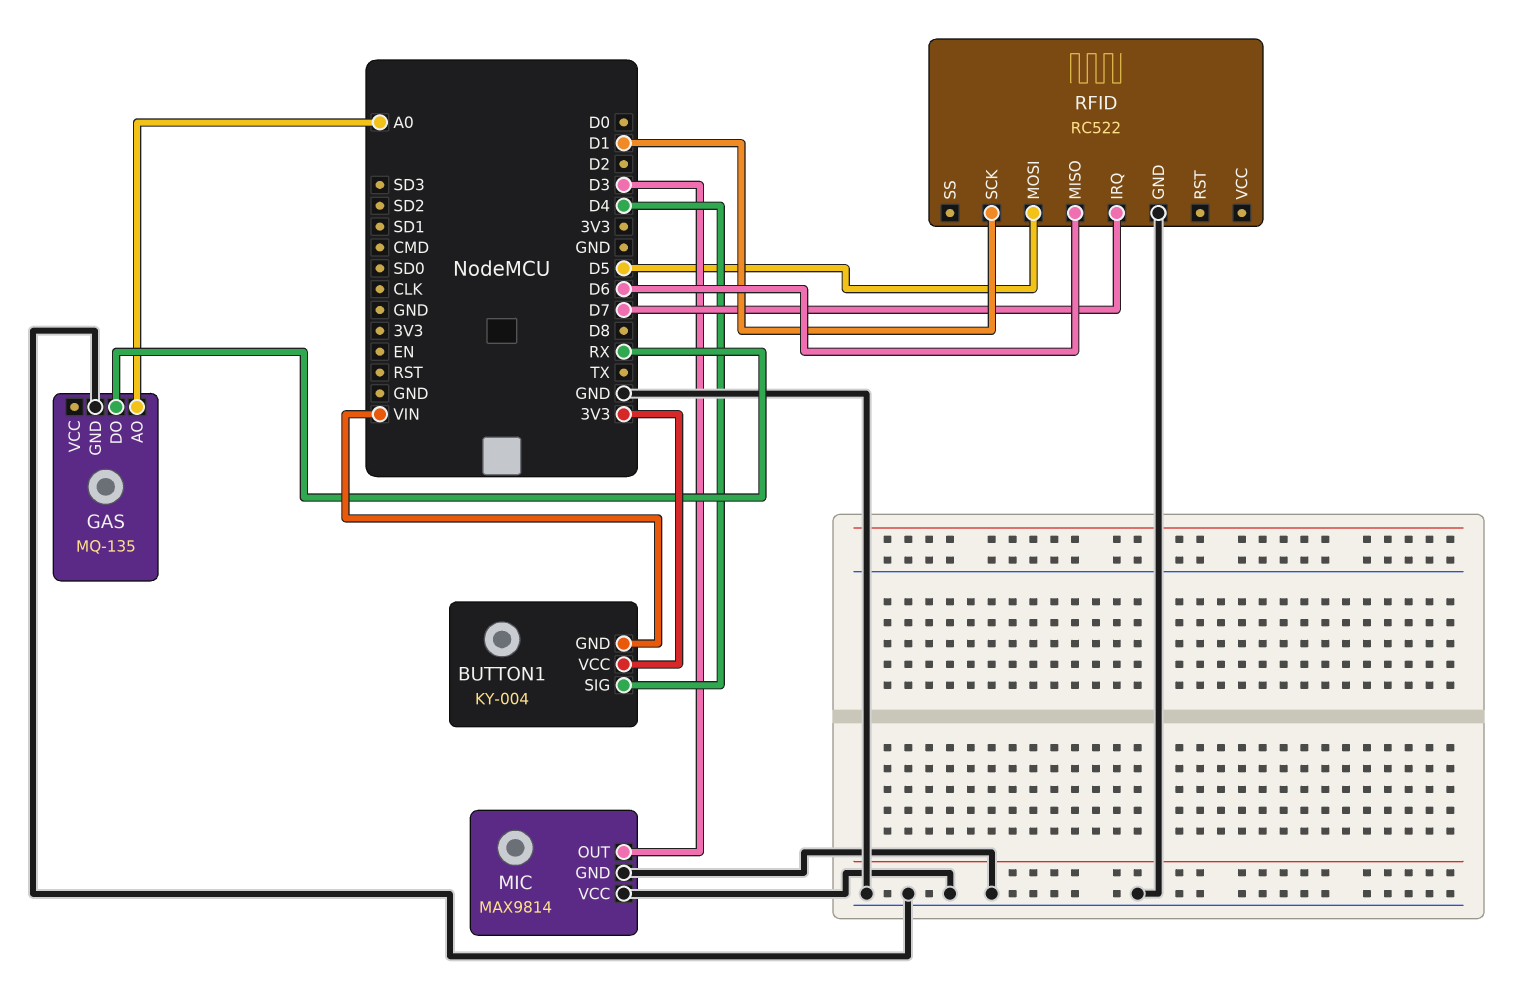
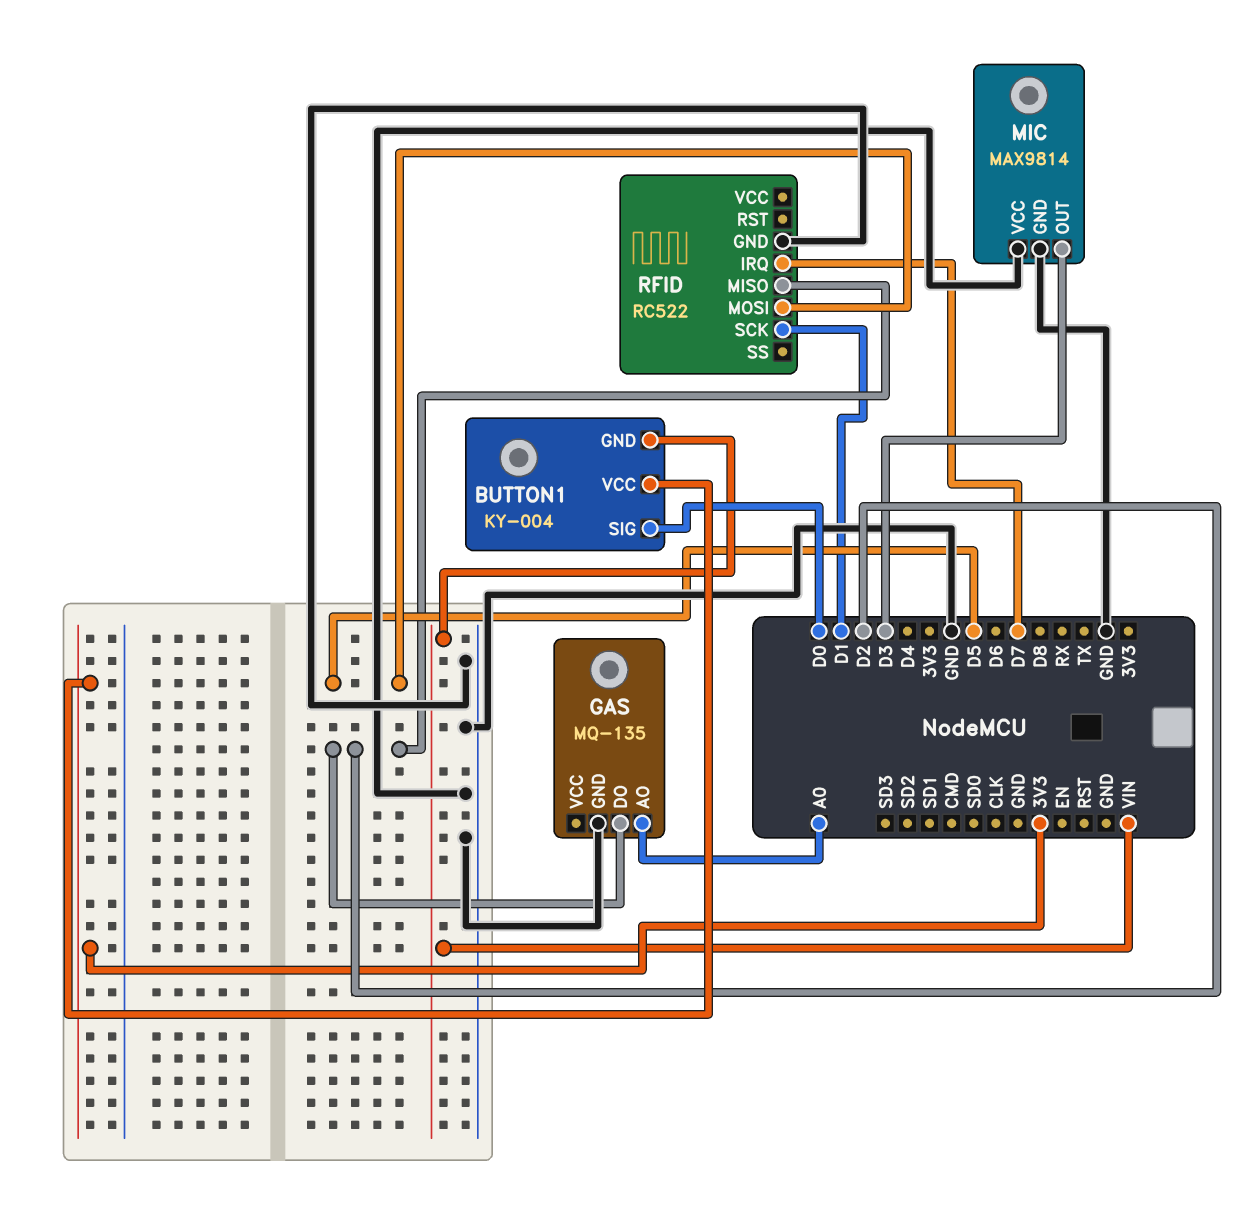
BUTTON1 pin SIG: D4 -> D0
GAS pin DO: RX -> D2
RFID pin MISO: D6 -> D2

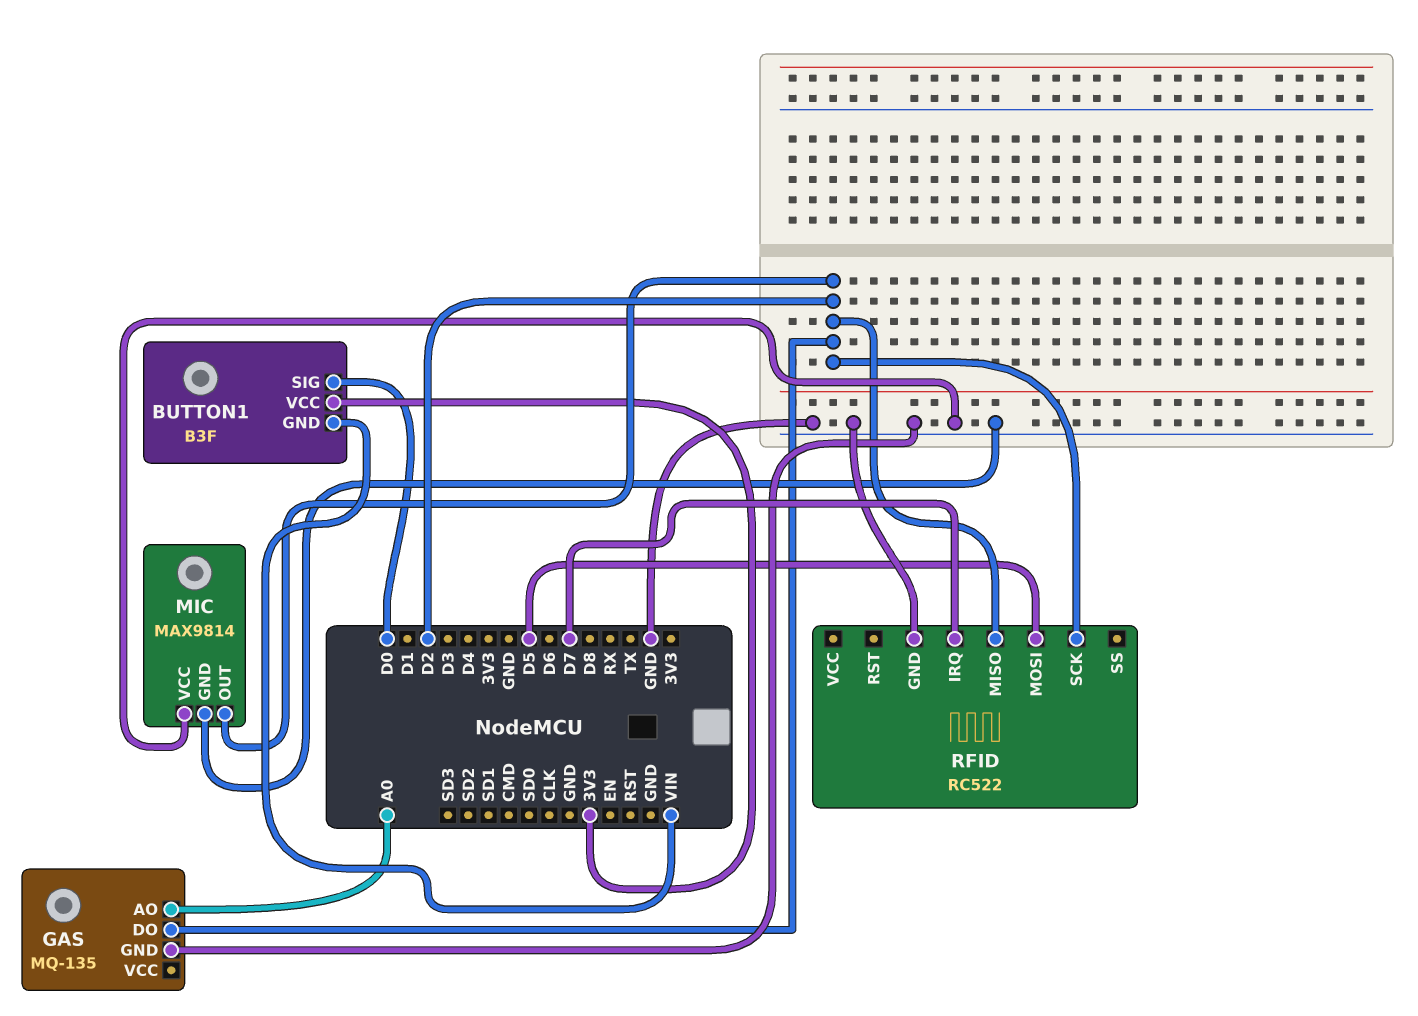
BUTTON1: KY-004 -> B3F
MIC pin OUT: D3 -> D2
RFID pin SCK: D1 -> D2

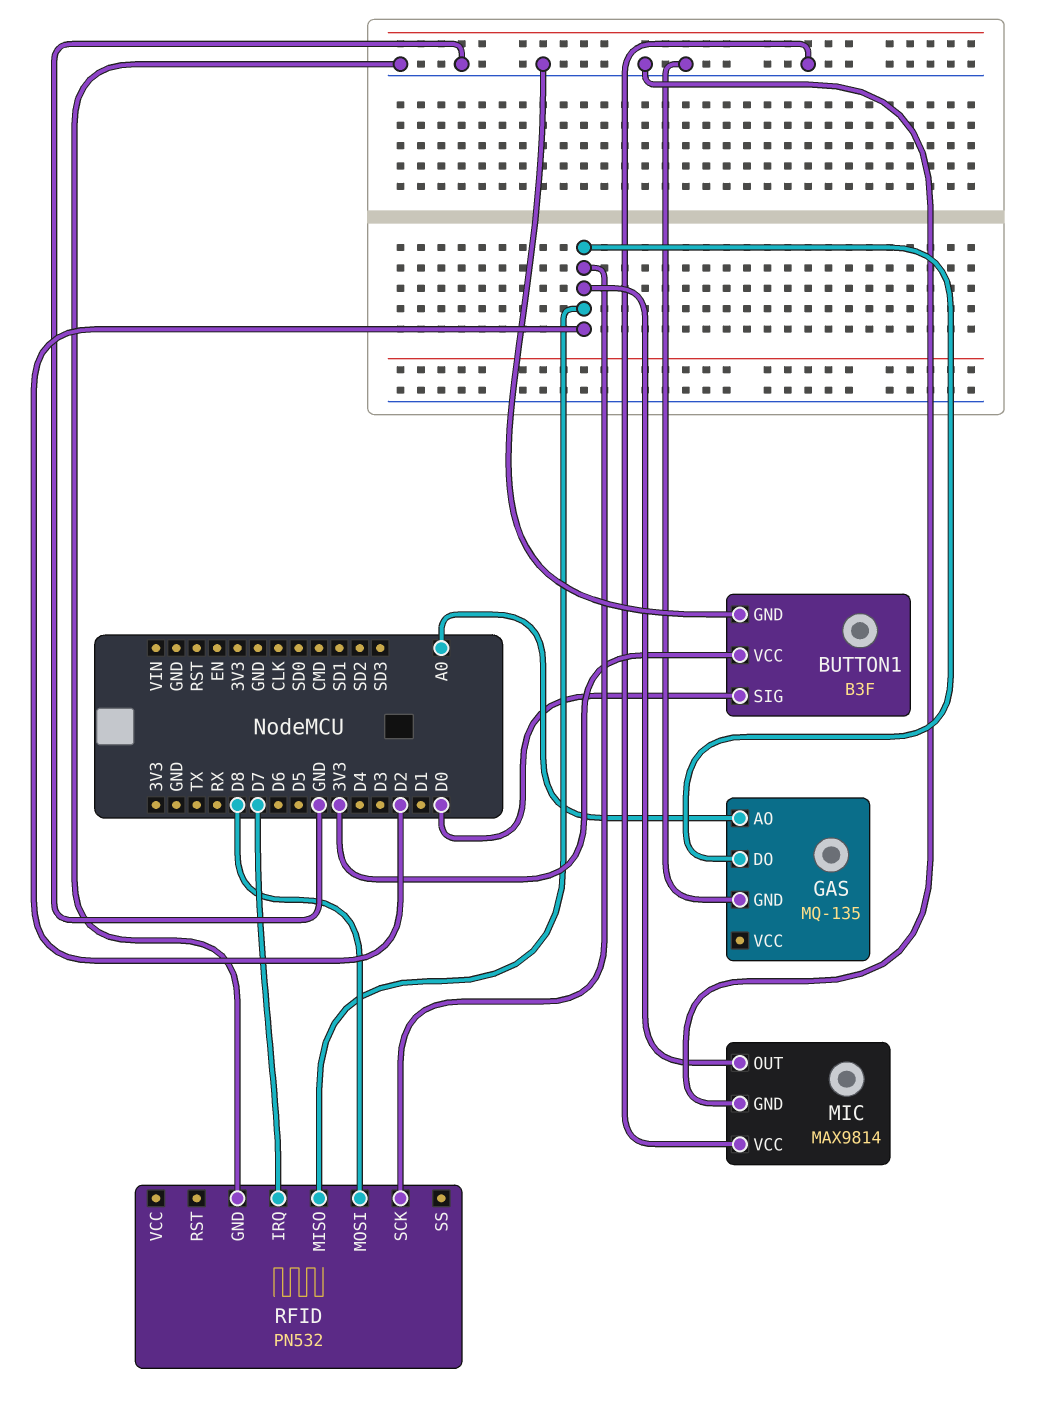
BUTTON1 pin GND: VIN -> GND
RFID: RC522 -> PN532
RFID pin MOSI: D5 -> D8

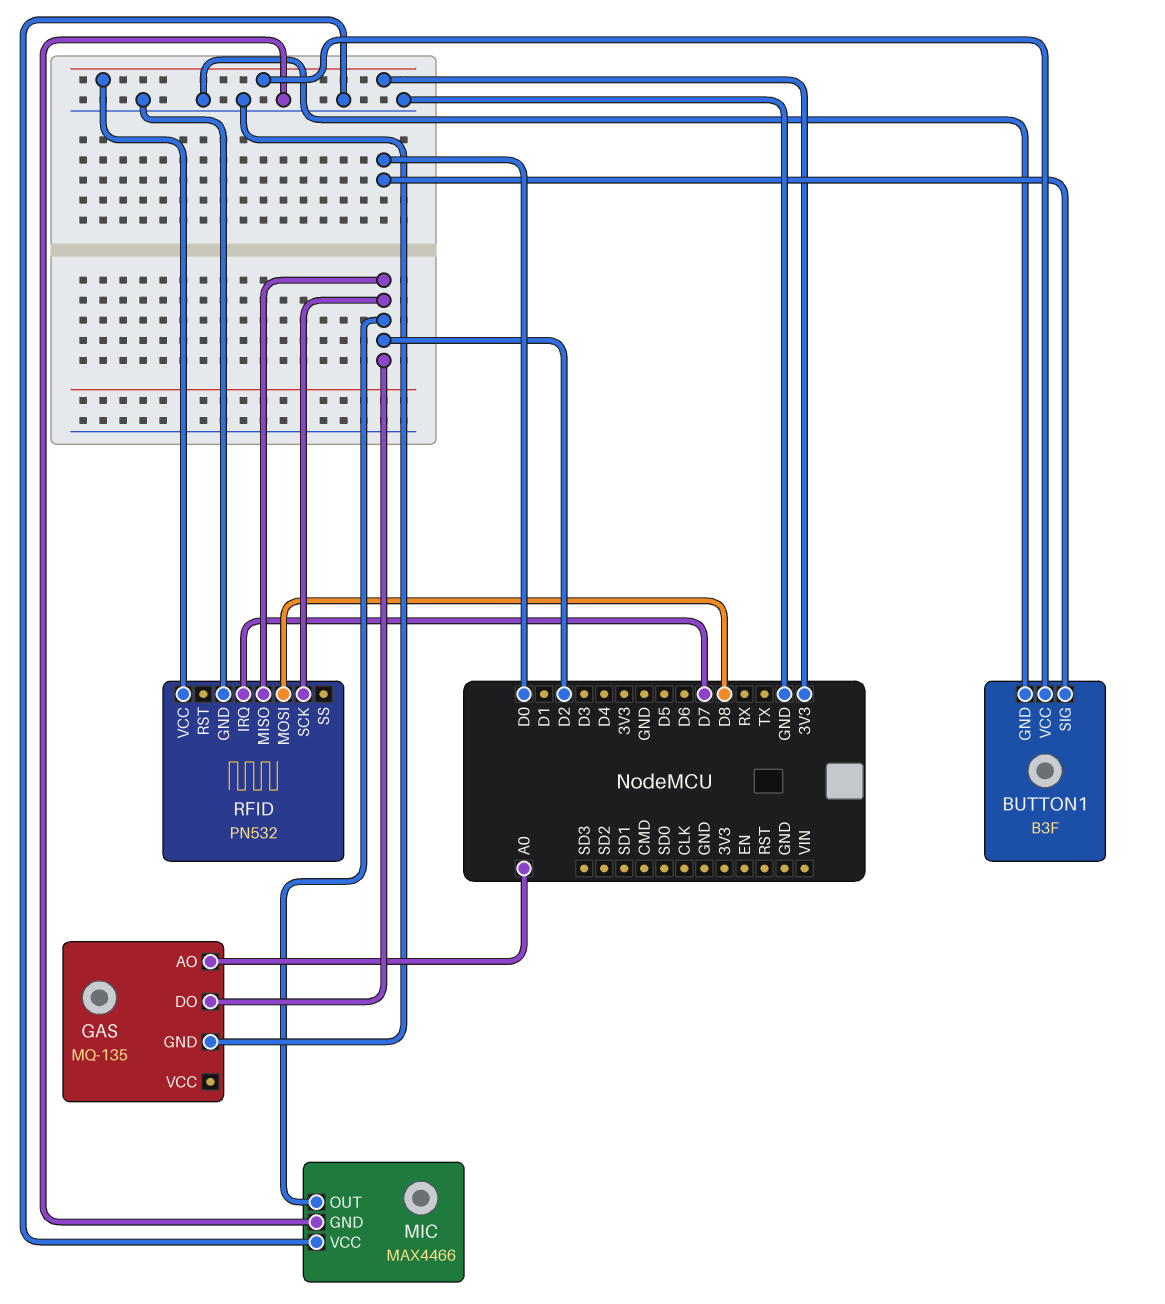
MIC: MAX9814 -> MAX4466
RFID pin VCC: none -> 3V3

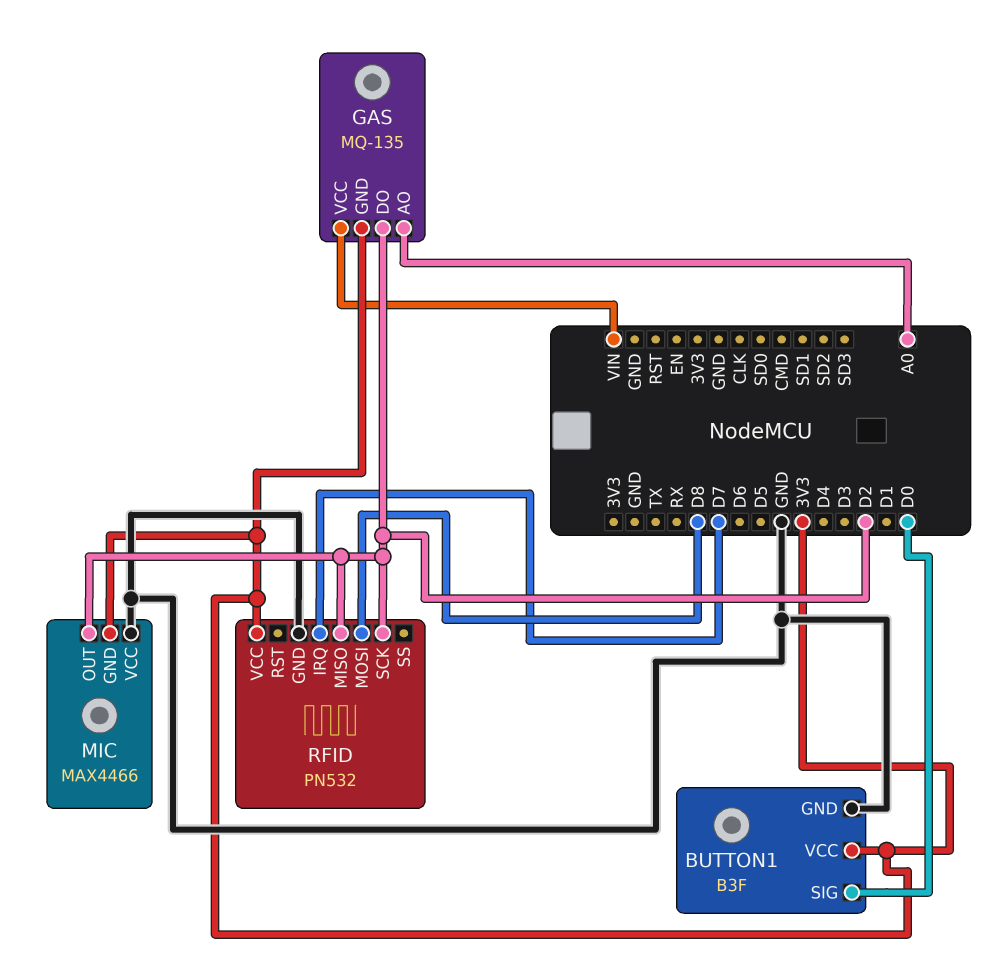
GAS pin GND: GND -> 3V3
GAS pin VCC: none -> VIN
MIC pin GND: GND -> 3V3

